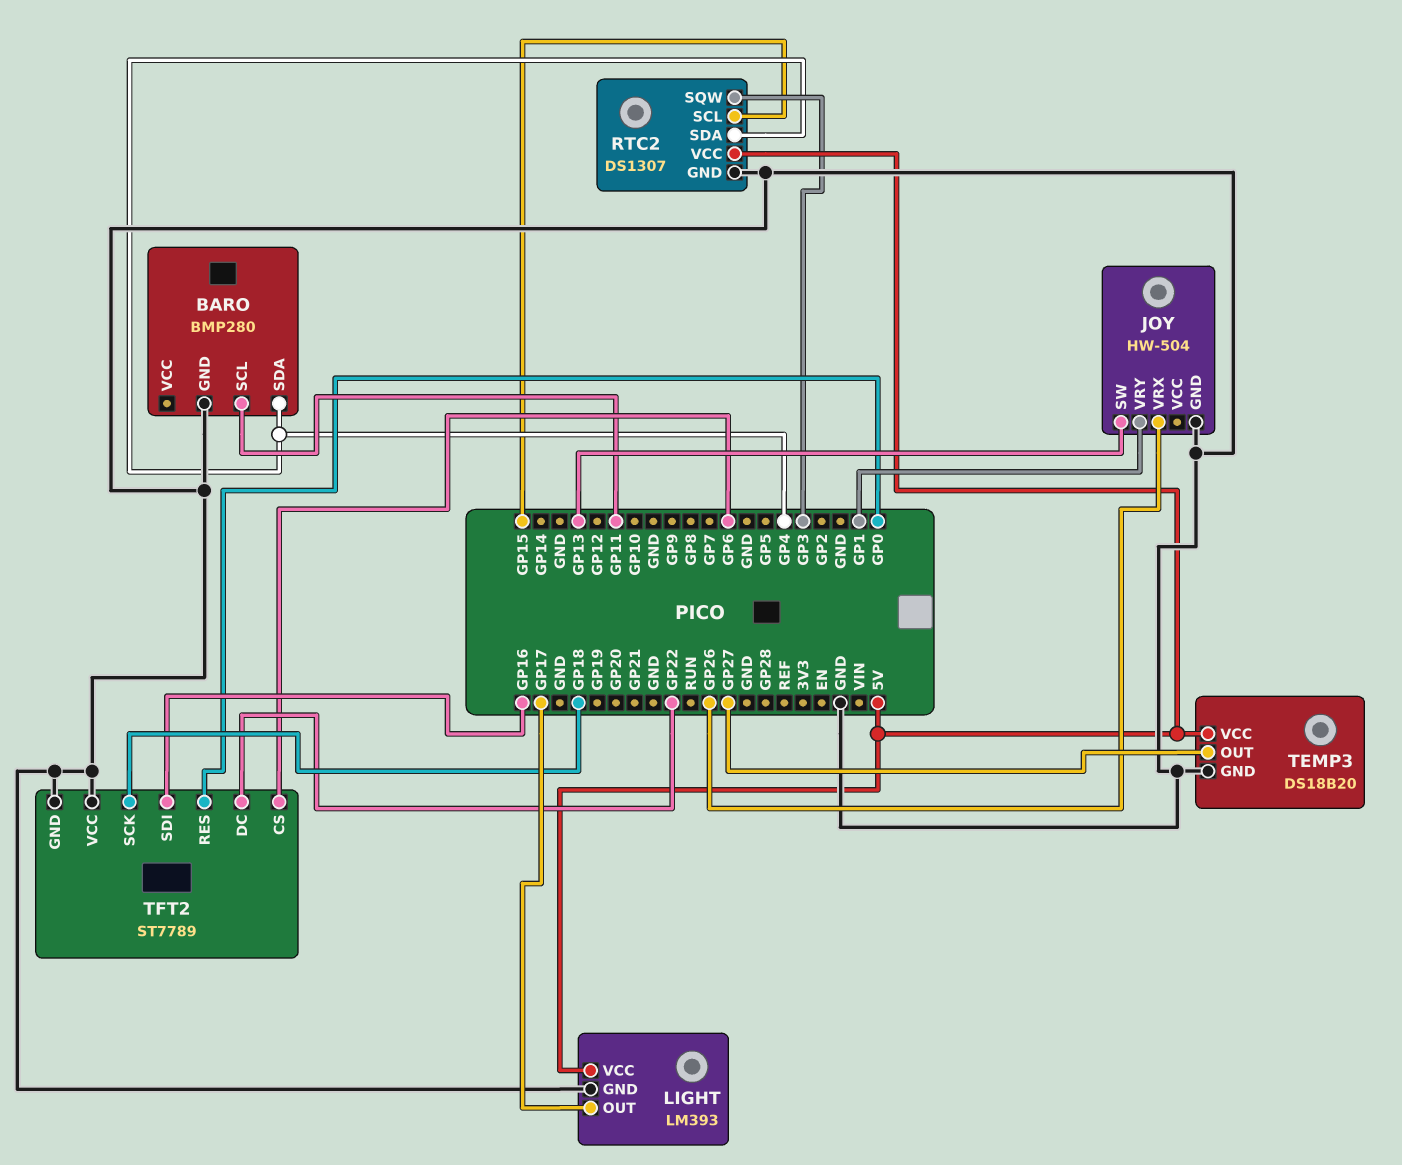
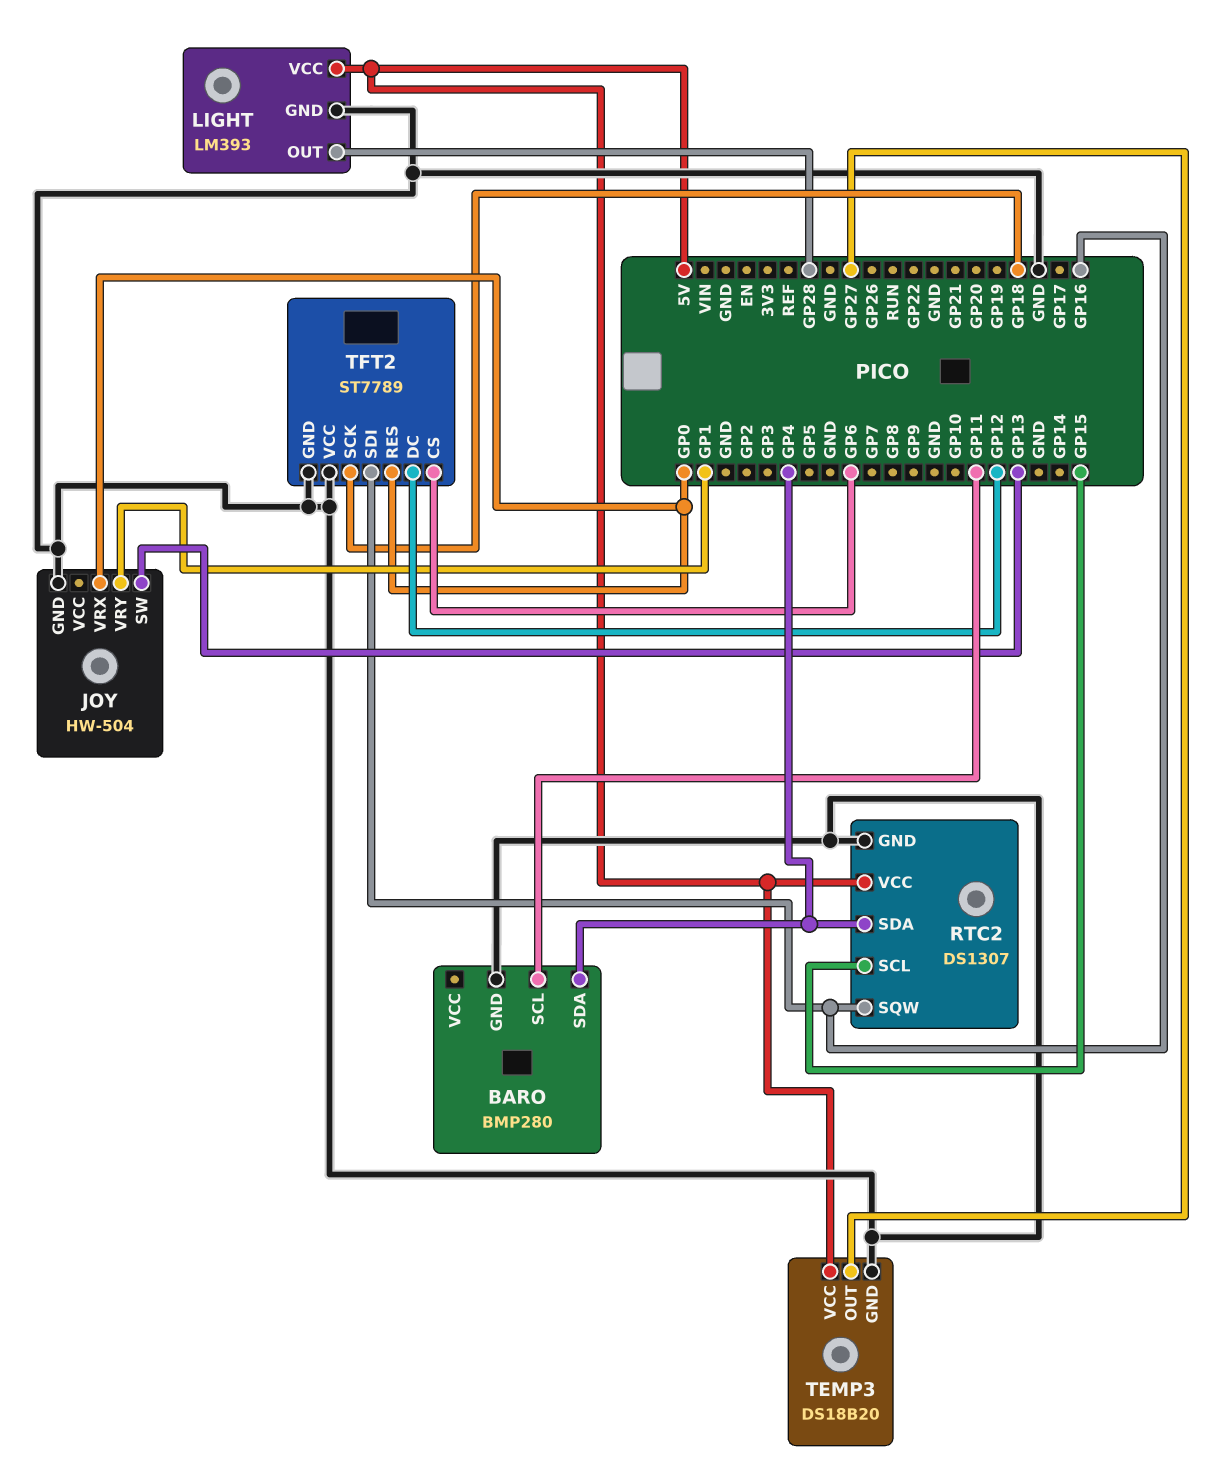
JOY pin VRX: GP26 -> GP0
LIGHT pin OUT: GP17 -> GP28
RTC2 pin SQW: GP3 -> GP16
TFT2 pin DC: GP22 -> GP12

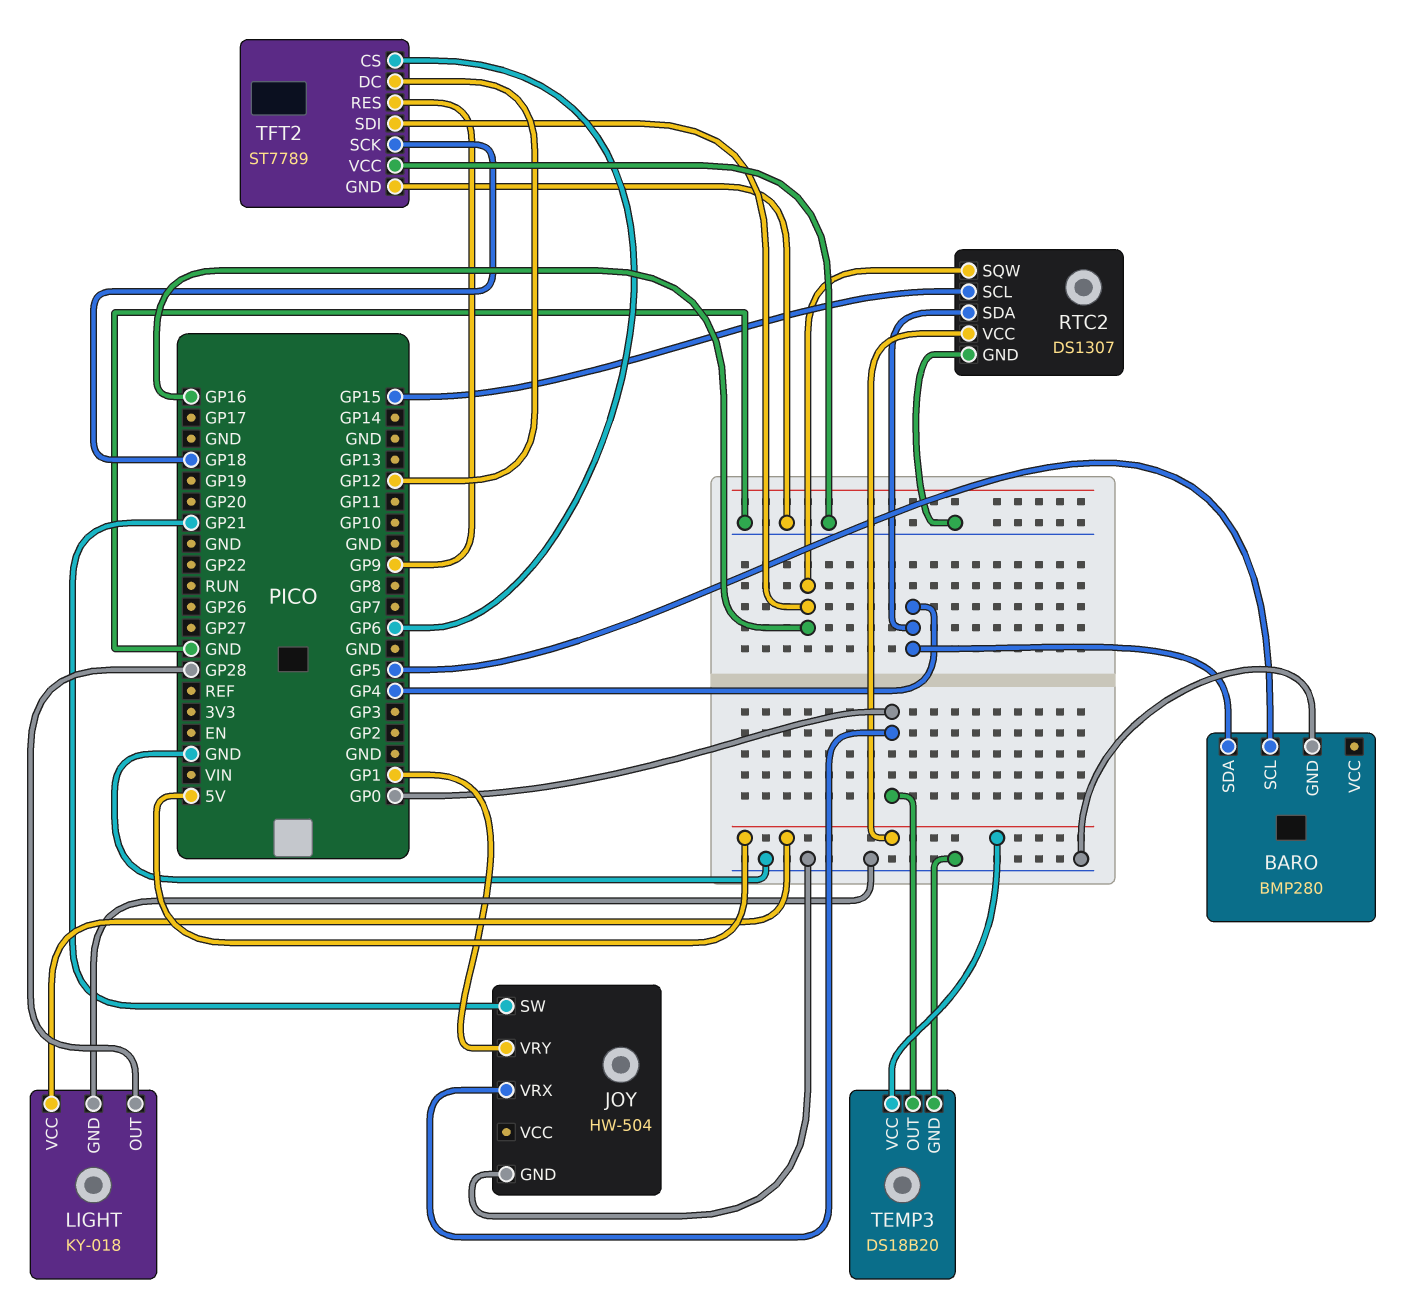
BARO pin SCL: GP11 -> GP5
JOY pin SW: GP13 -> GP21
LIGHT: LM393 -> KY-018
TEMP3 pin OUT: GP27 -> GP0
TFT2 pin RES: GP0 -> GP9

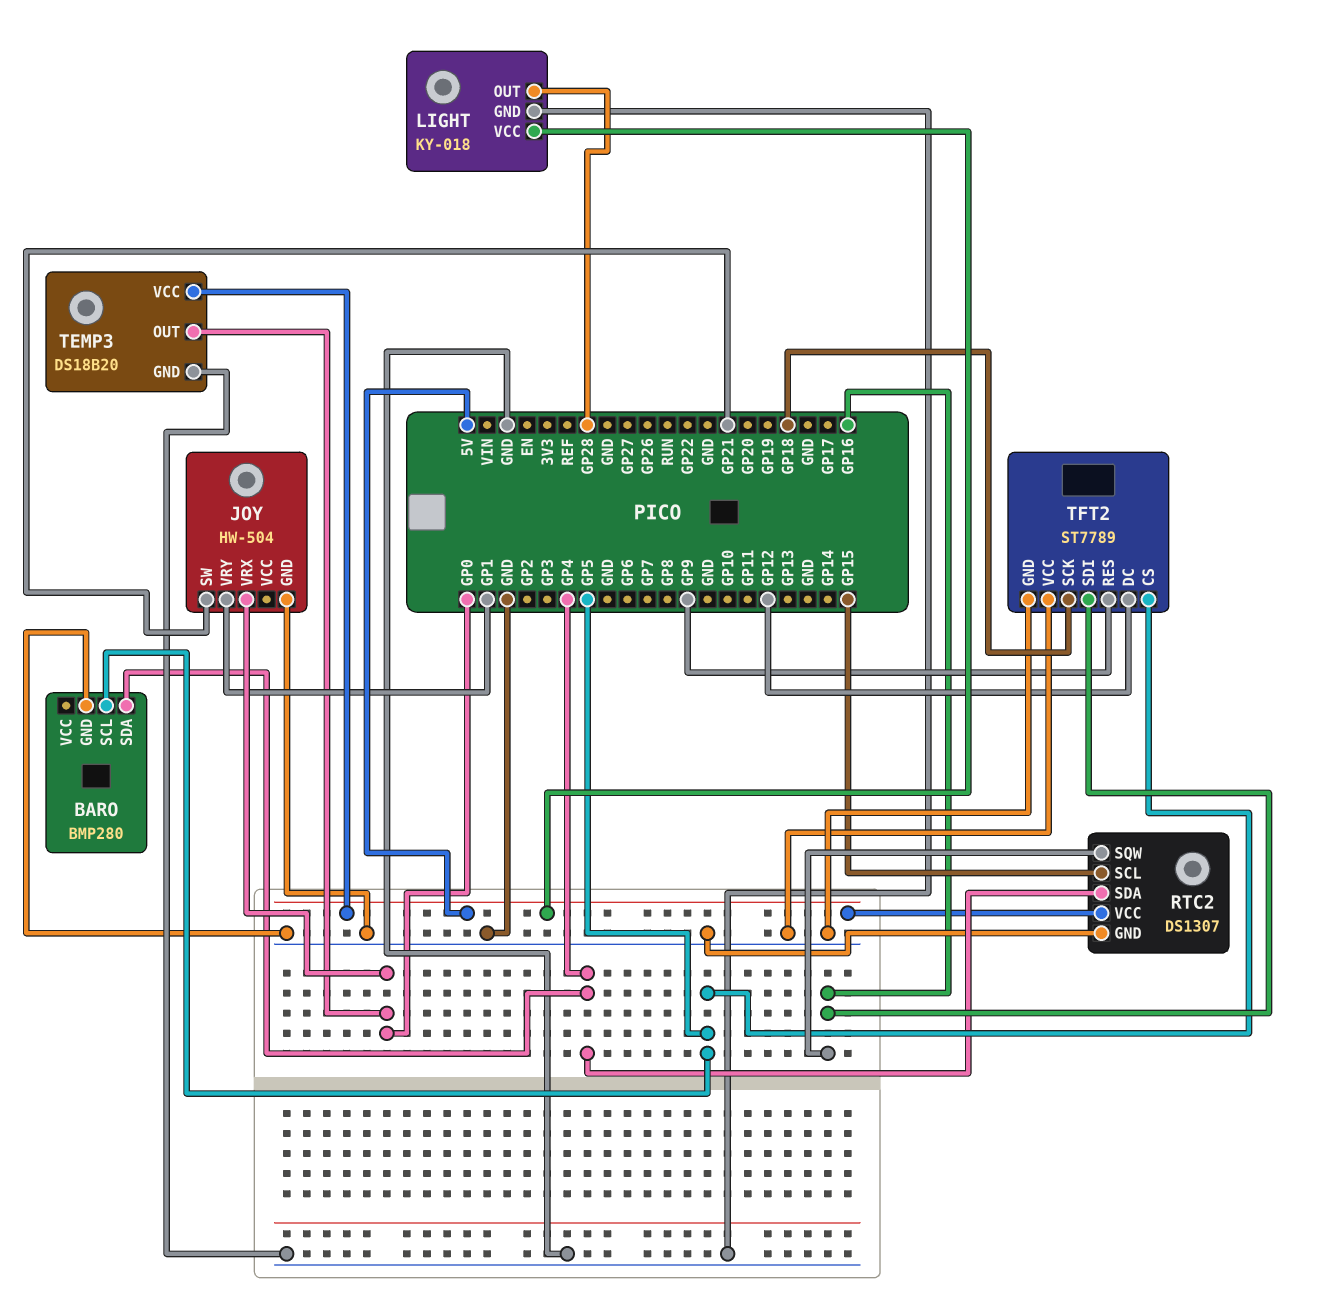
TFT2 pin CS: GP6 -> GP5

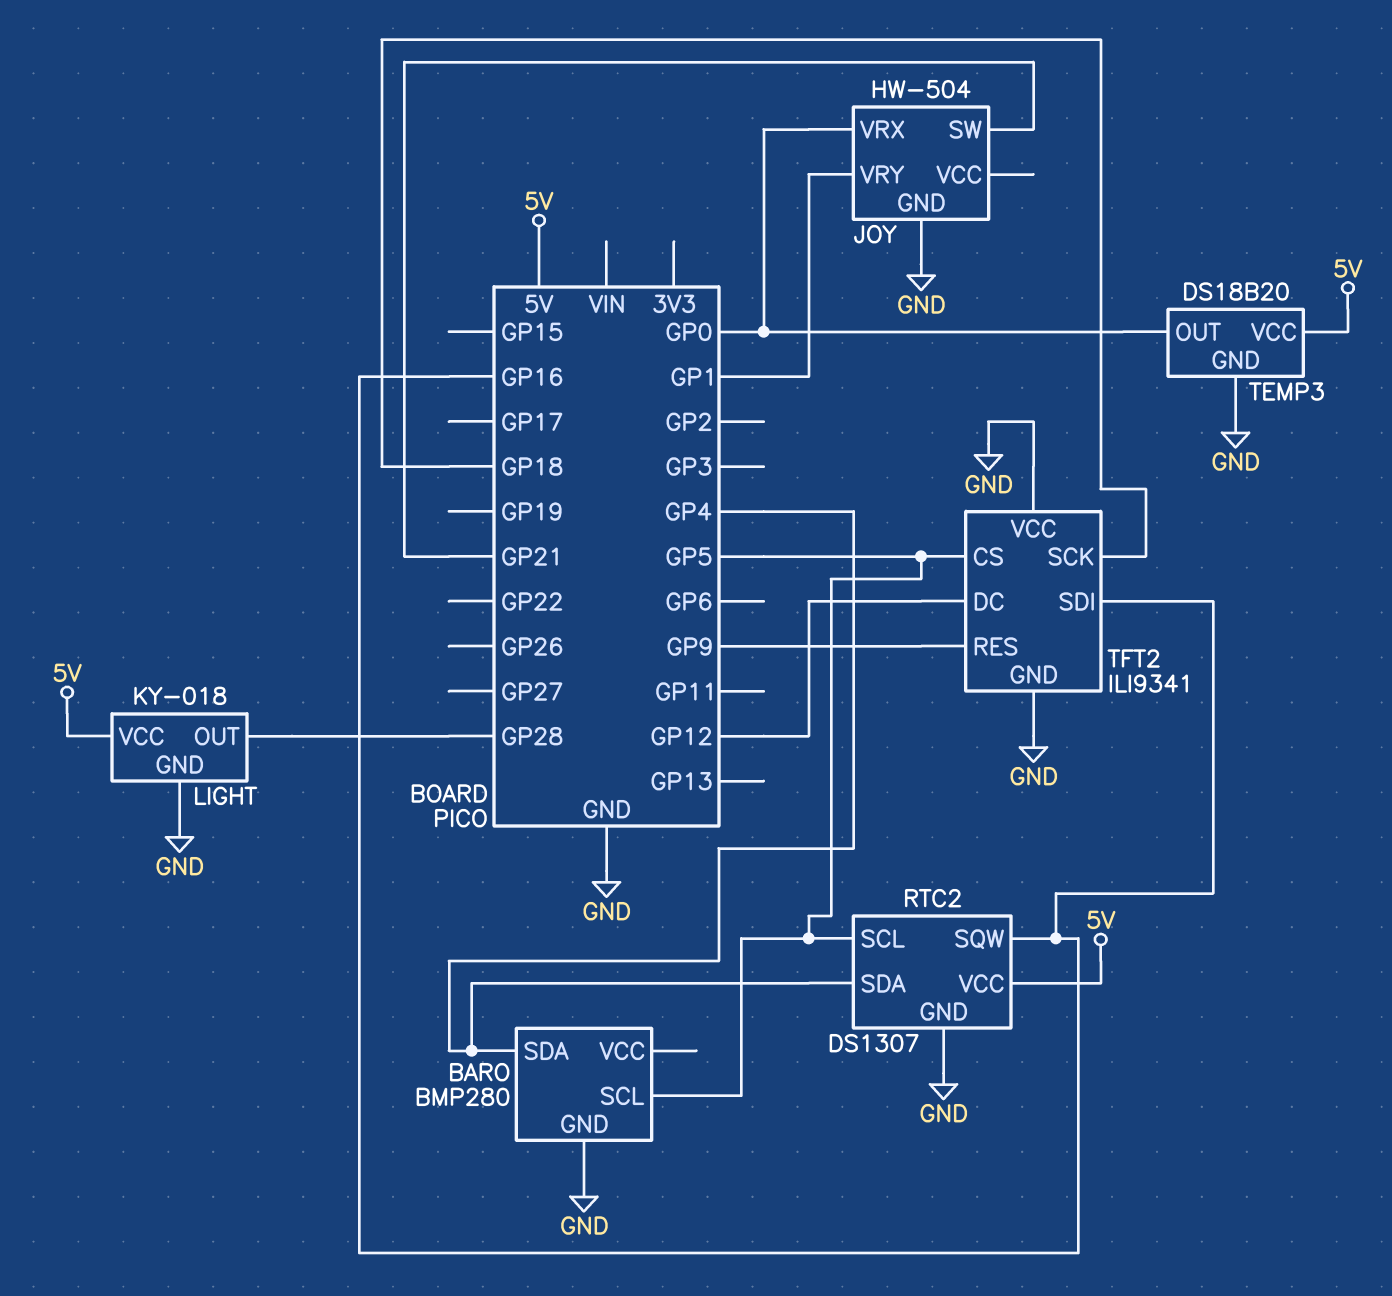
RTC2 pin SCL: GP15 -> GP5
TFT2: ST7789 -> ILI9341

